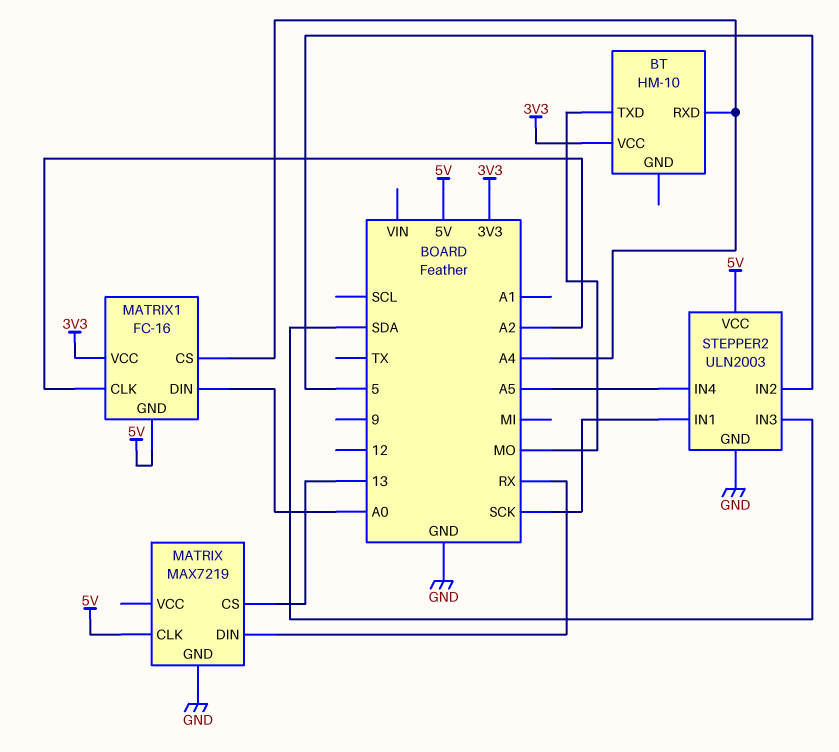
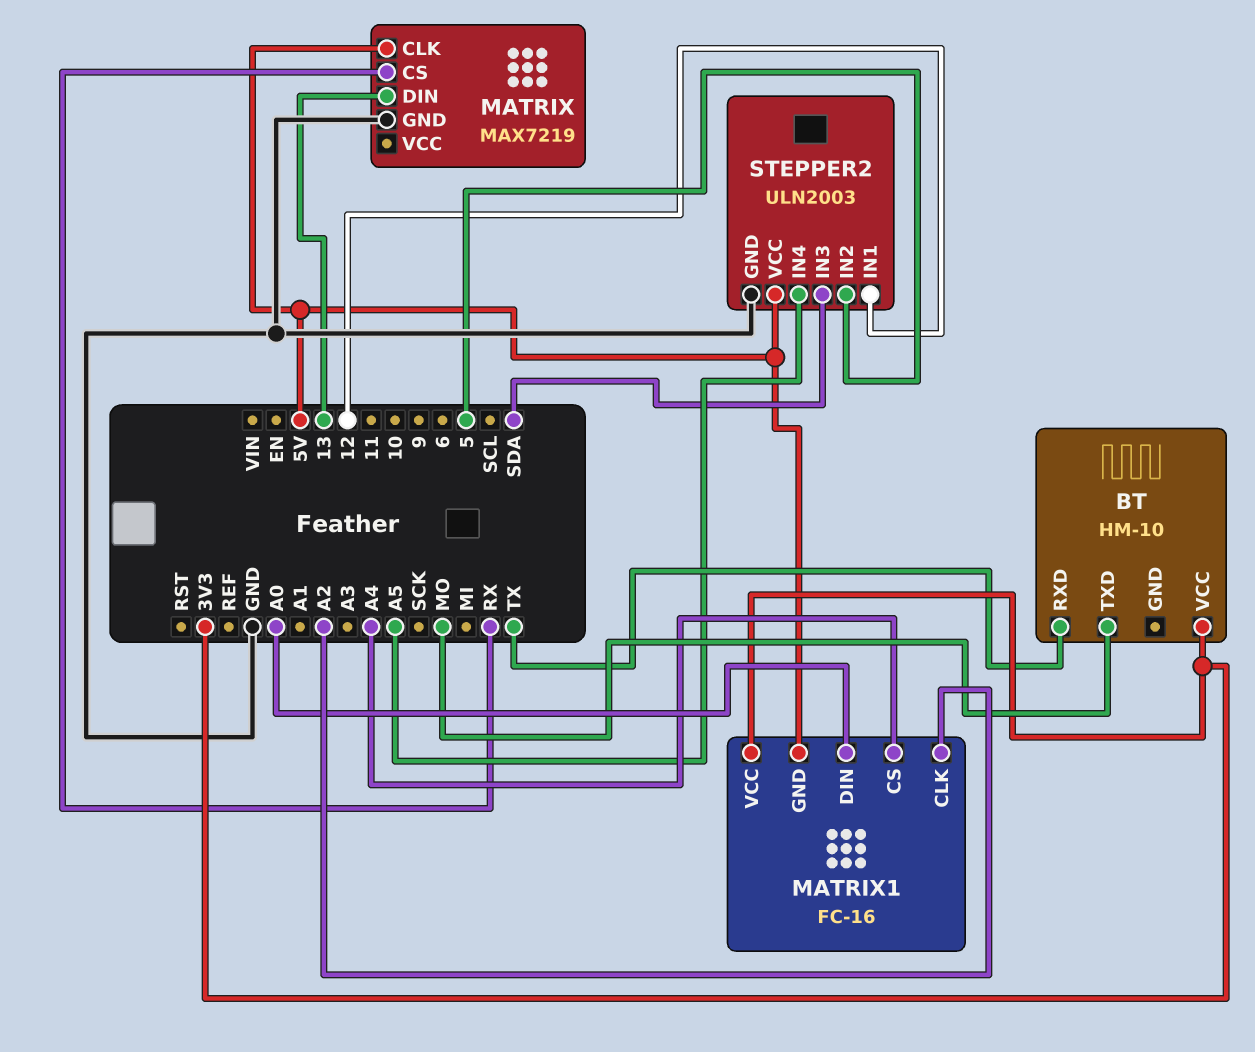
BT pin RXD: A4 -> TX
MATRIX pin CS: 13 -> RX
MATRIX pin DIN: RX -> 13
STEPPER2 pin IN1: SCK -> 12

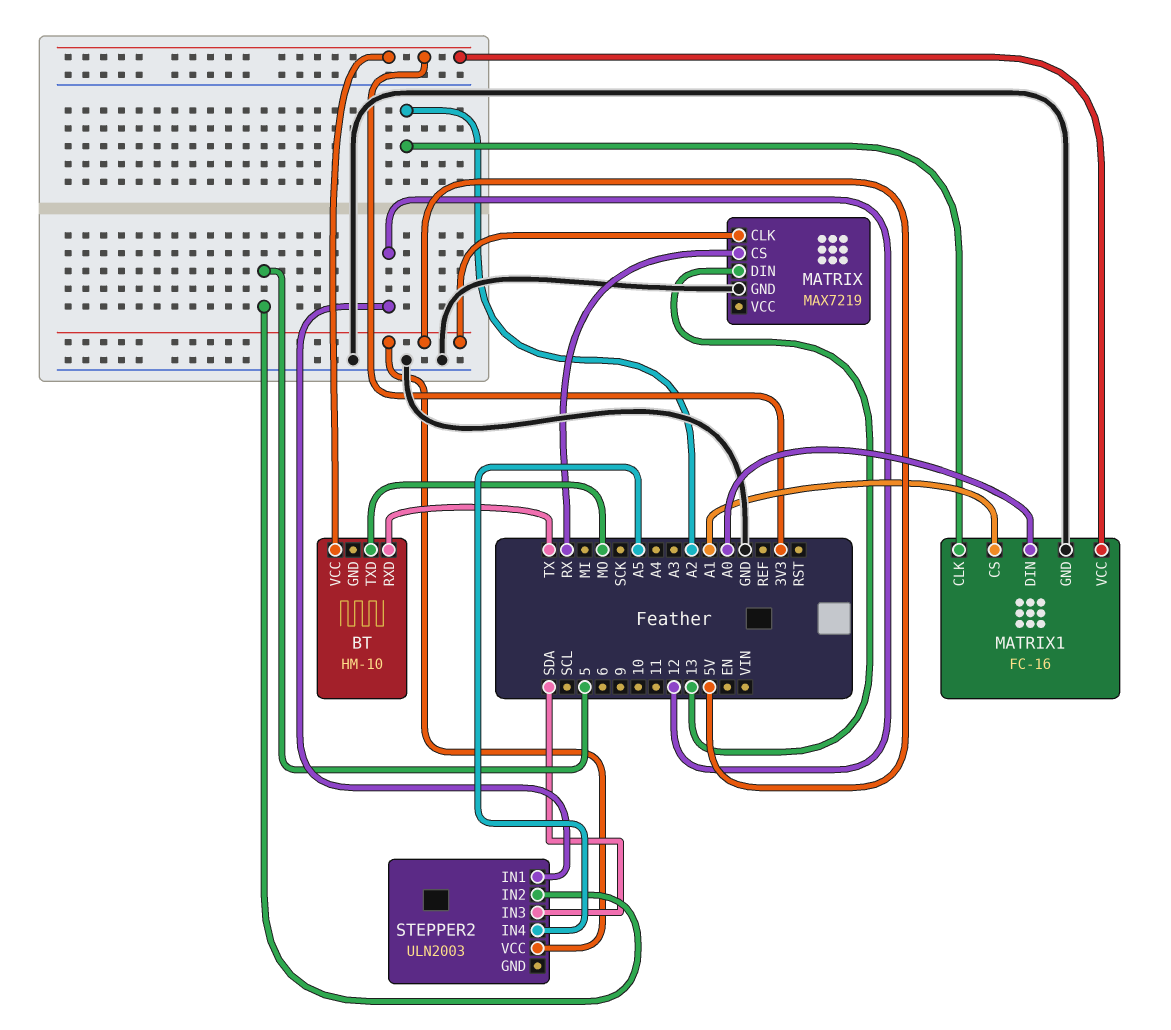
MATRIX1 pin CS: A4 -> A1
MATRIX1 pin GND: 5V -> GND
STEPPER2 pin GND: GND -> none

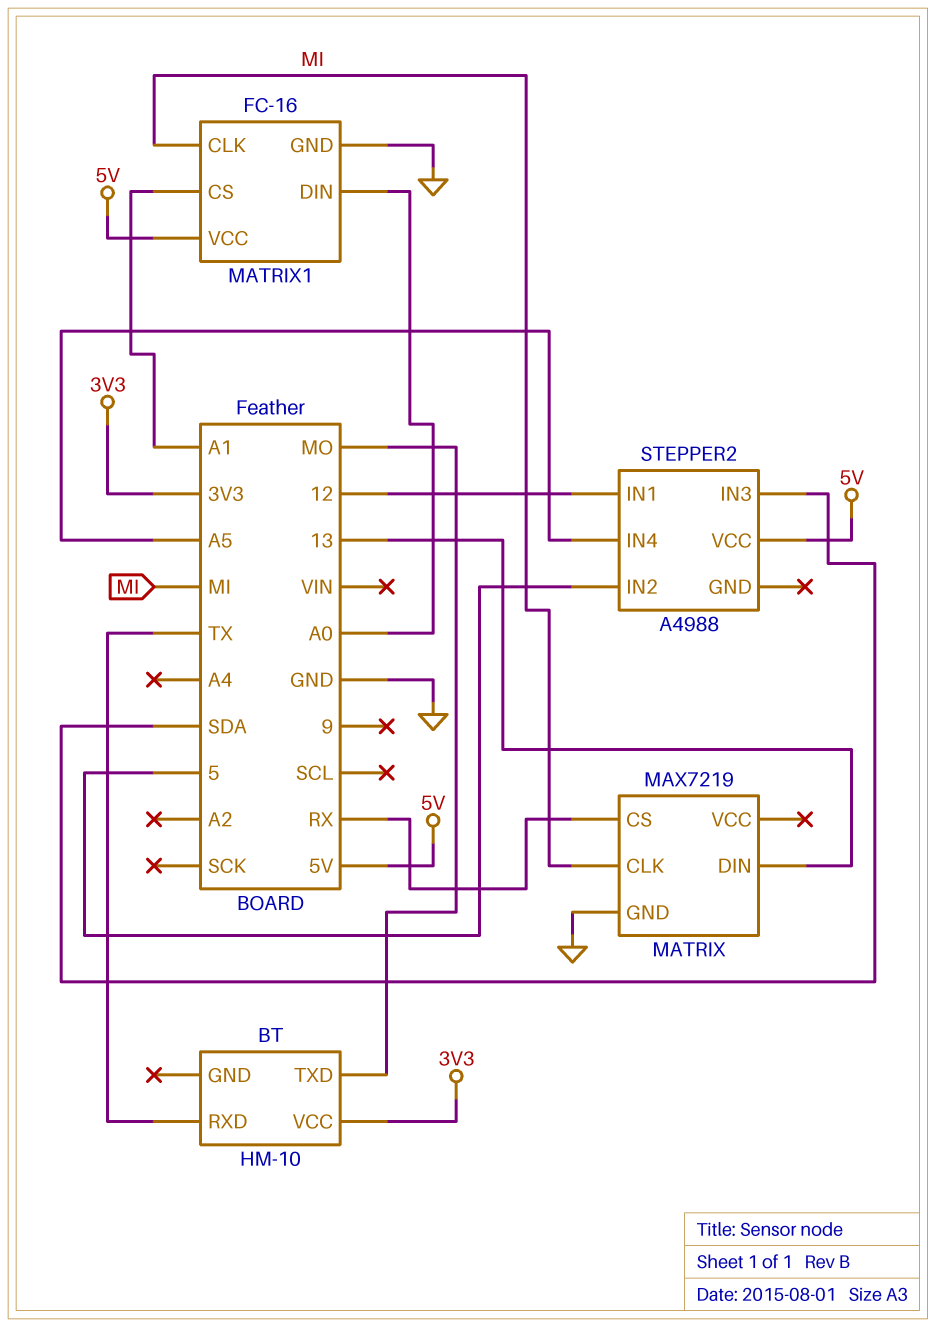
MATRIX pin CLK: 5V -> MI
MATRIX1 pin CLK: A2 -> MI
MATRIX1 pin VCC: 3V3 -> 5V
STEPPER2: ULN2003 -> A4988

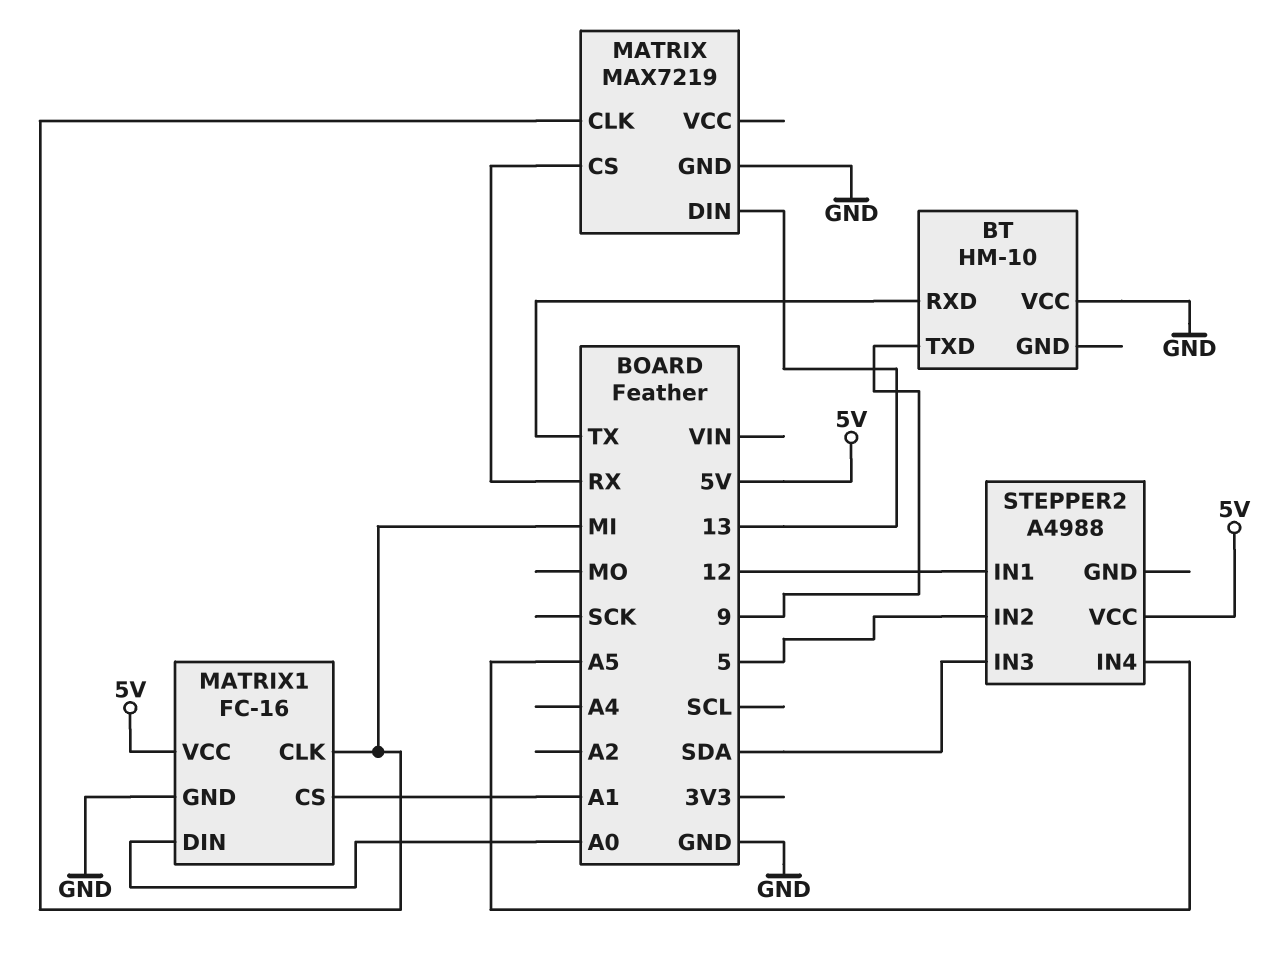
BT pin TXD: MO -> 9
BT pin VCC: 3V3 -> GND

